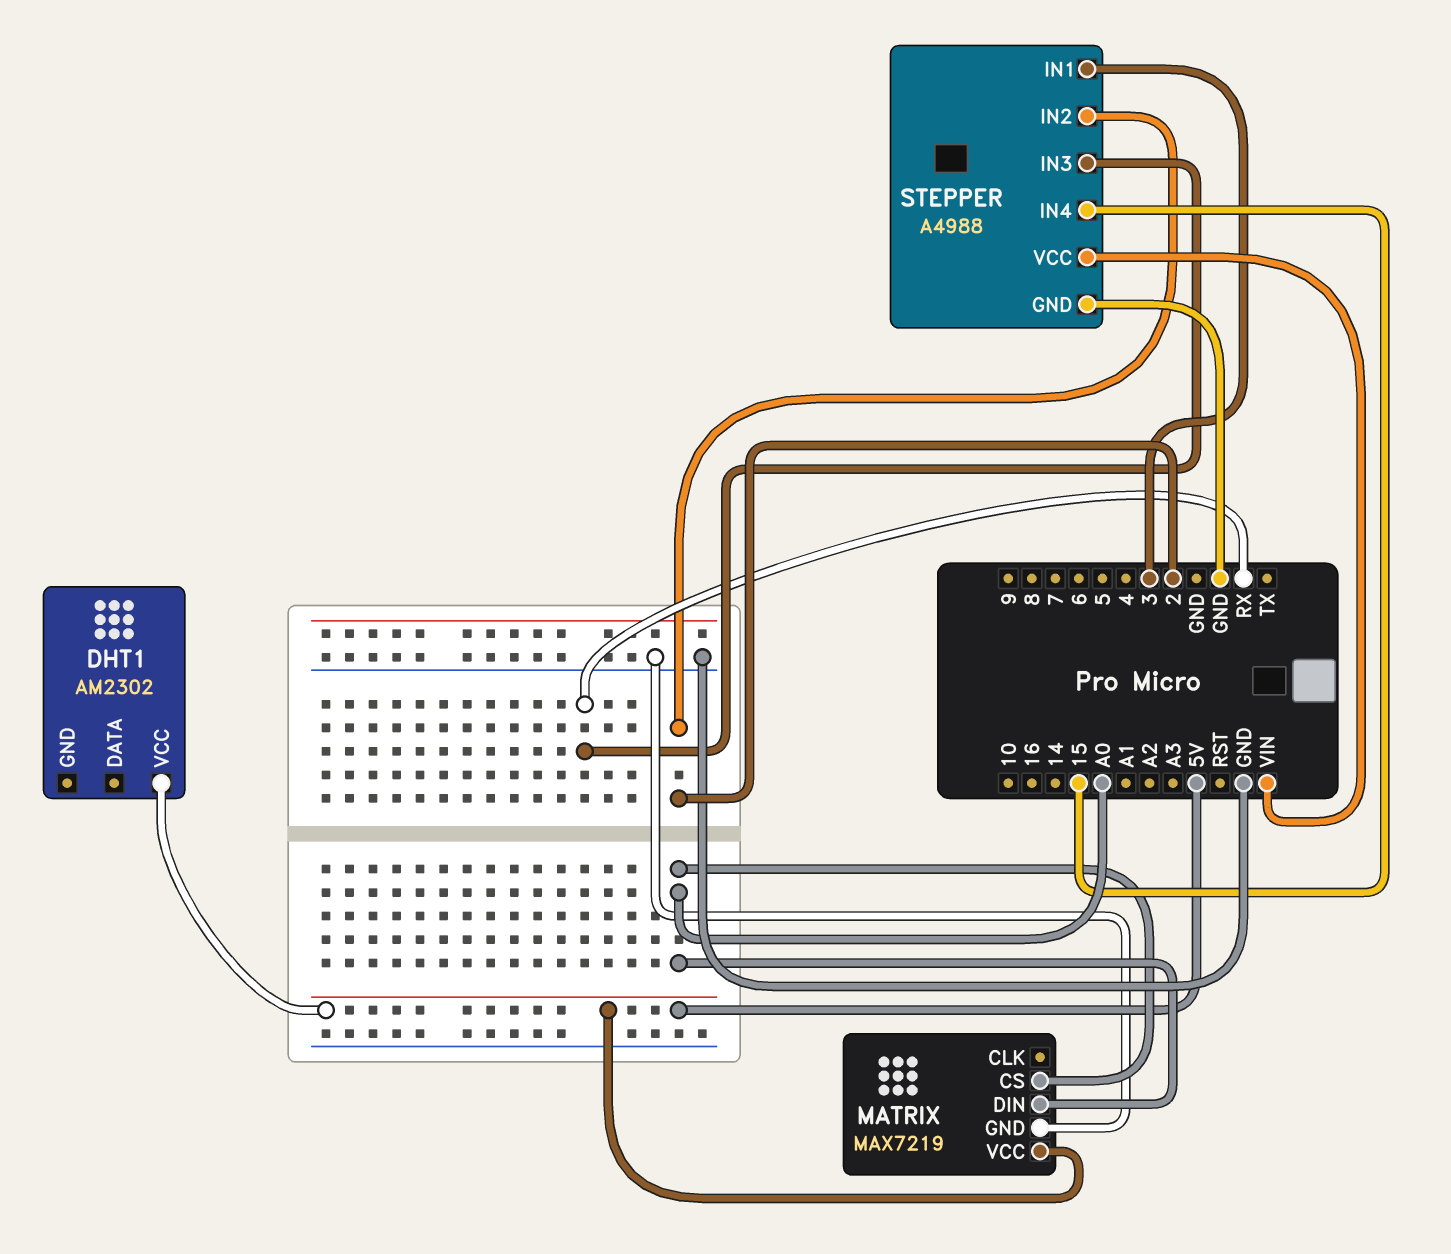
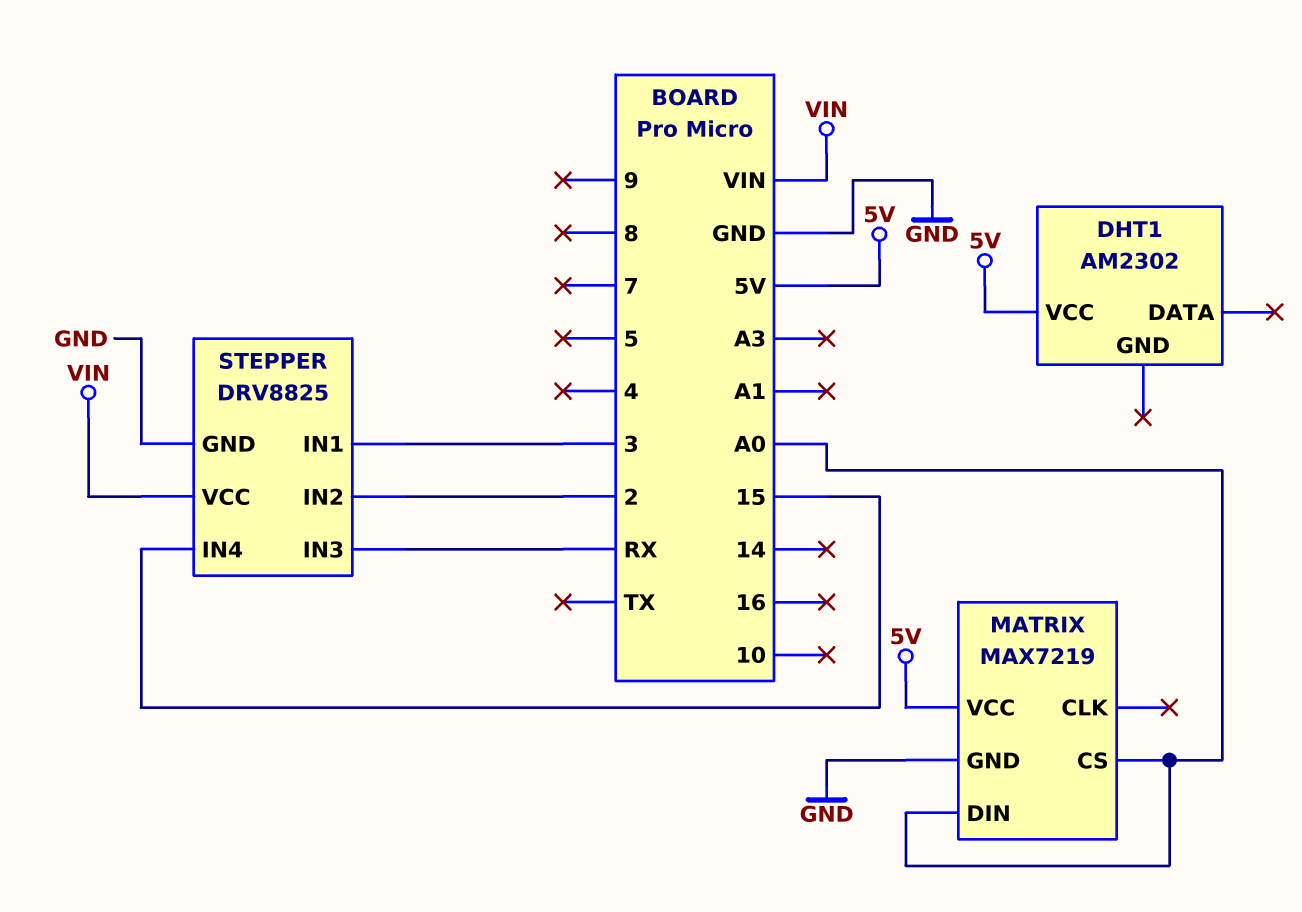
STEPPER: A4988 -> DRV8825

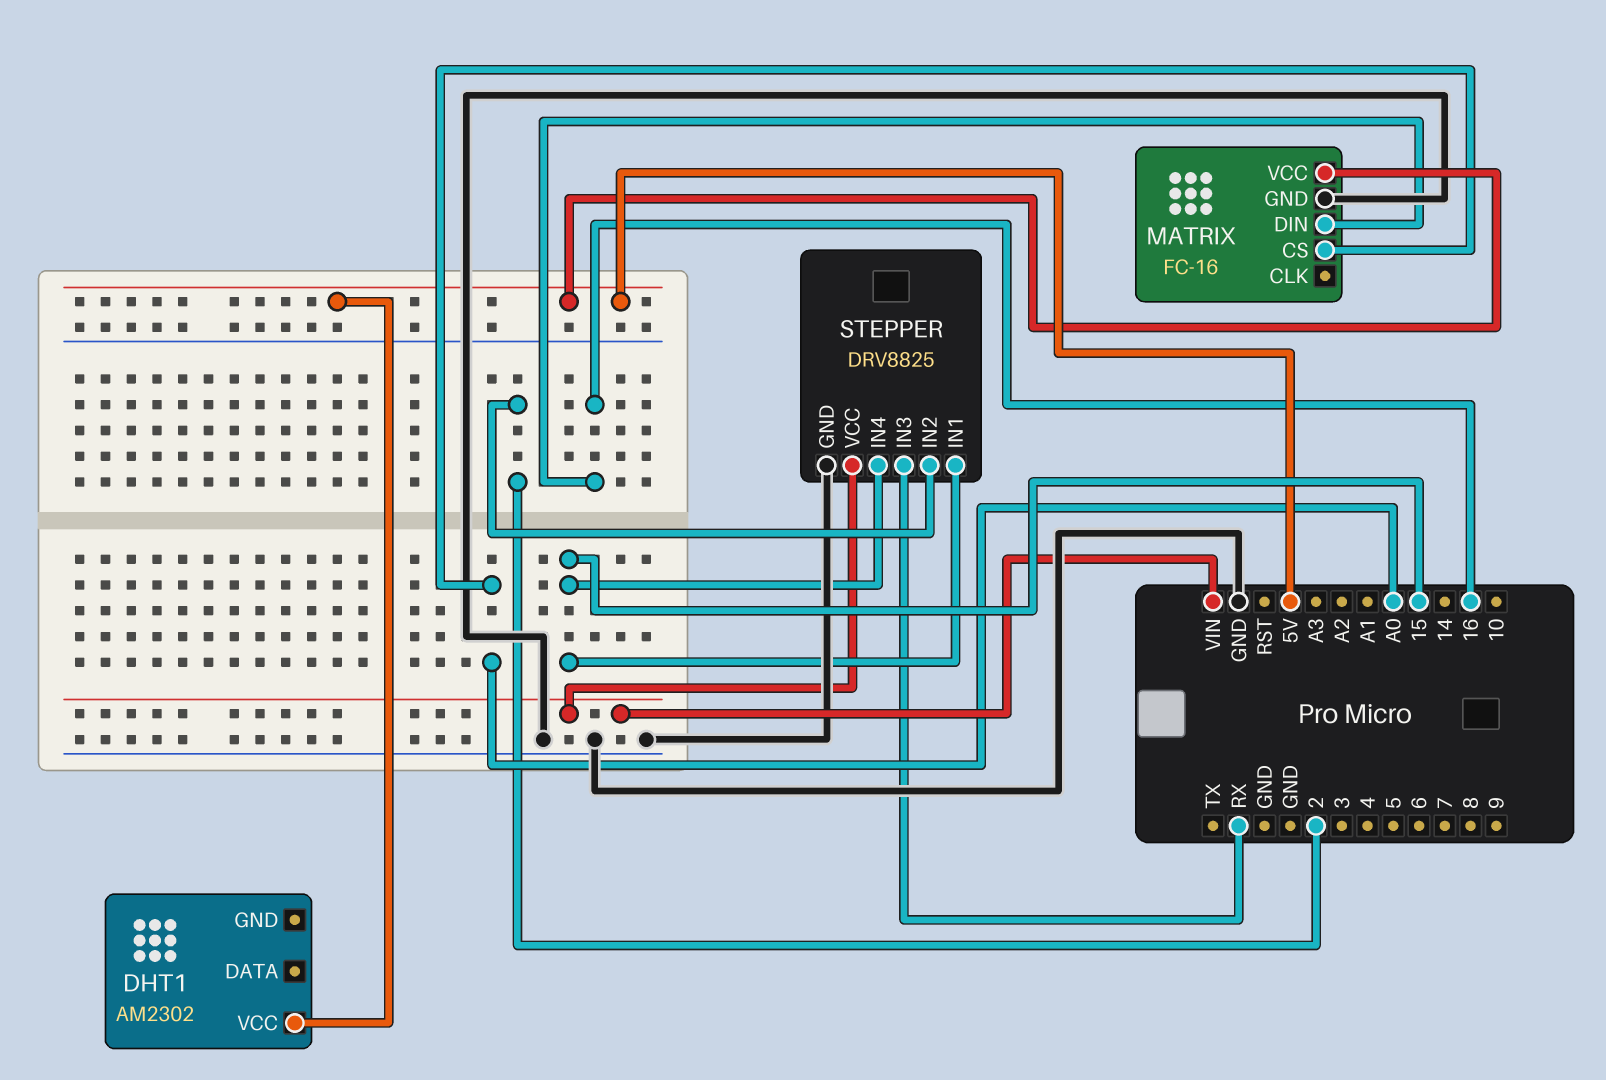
MATRIX: MAX7219 -> FC-16
MATRIX pin DIN: A0 -> 16
STEPPER pin IN1: 3 -> 15

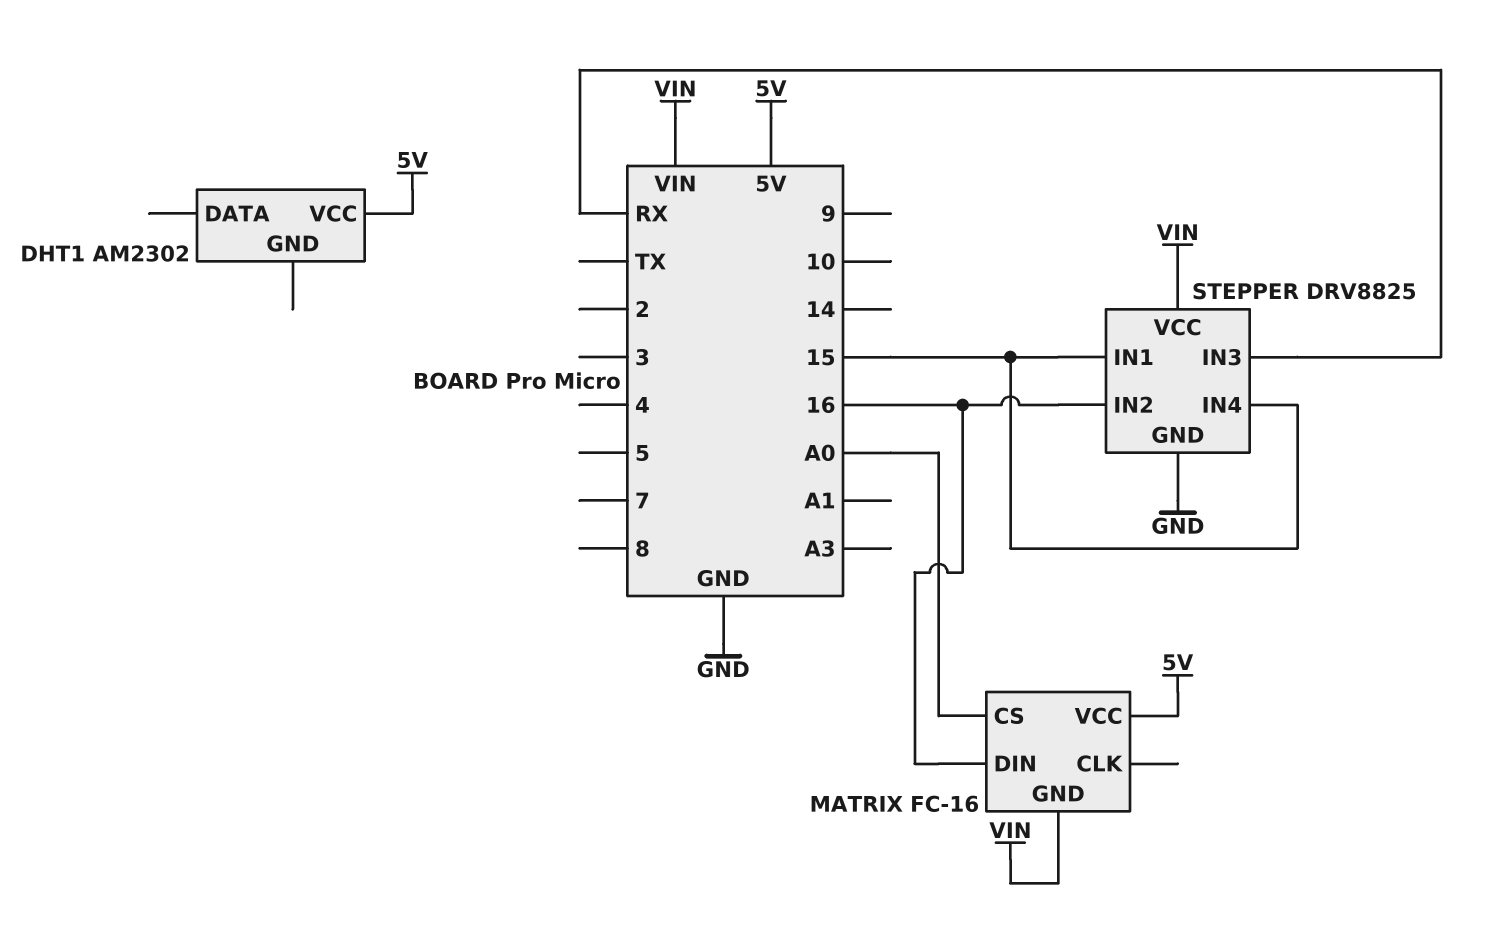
MATRIX pin GND: GND -> VIN
STEPPER pin IN2: 2 -> 16

